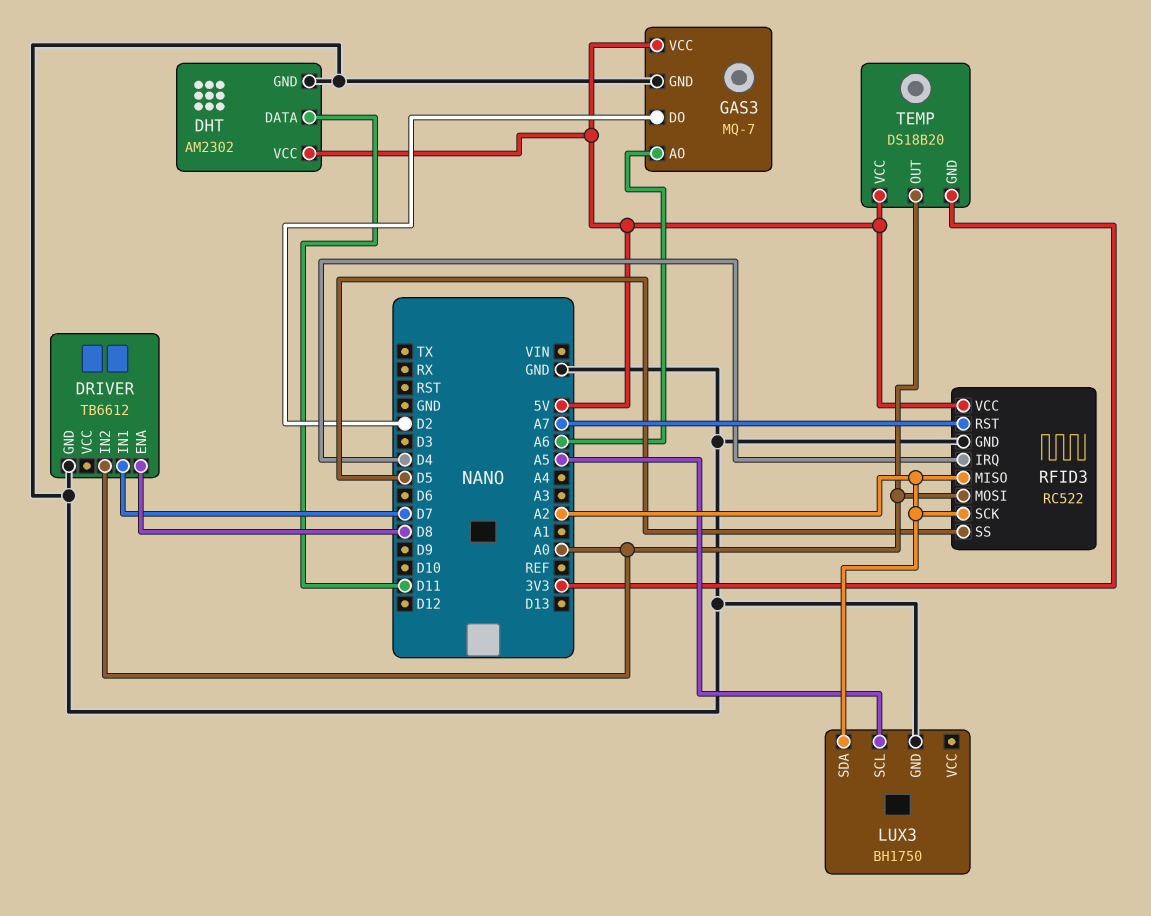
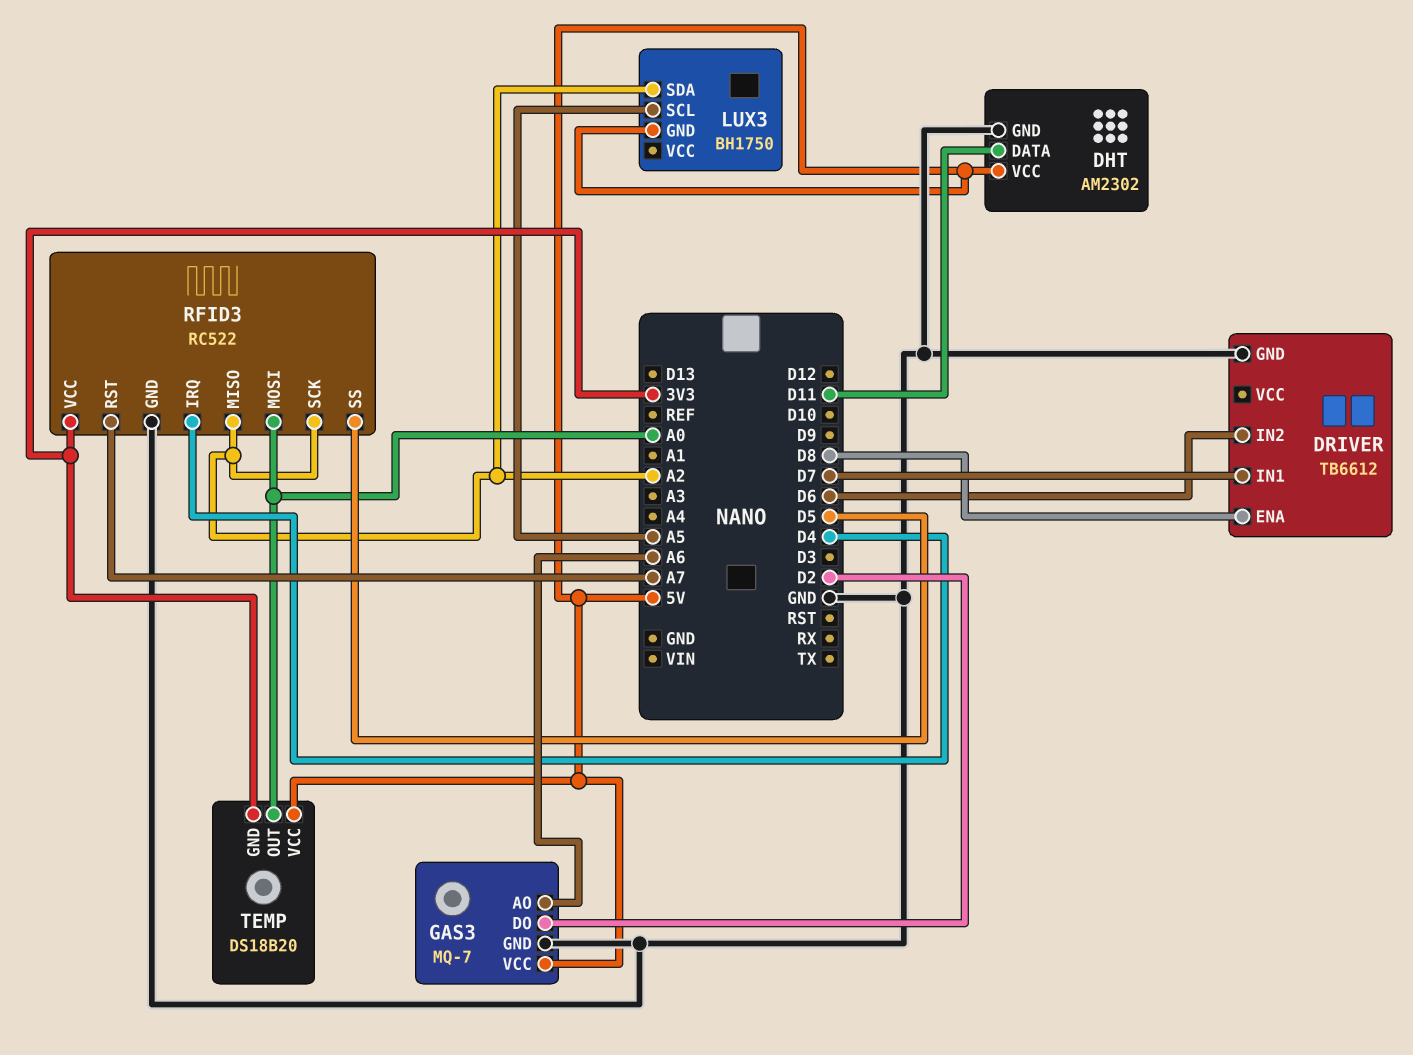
DRIVER pin IN2: A0 -> D6
LUX3 pin GND: GND -> 5V
RFID3 pin VCC: 5V -> 3V3

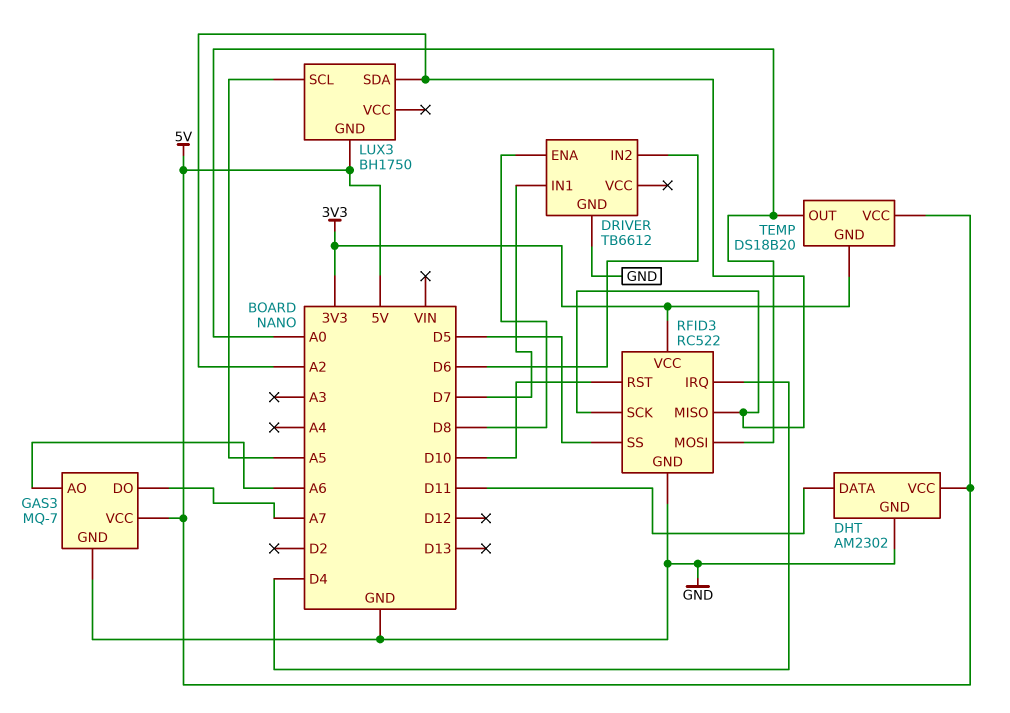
GAS3 pin DO: D2 -> A7
RFID3 pin RST: A7 -> D10

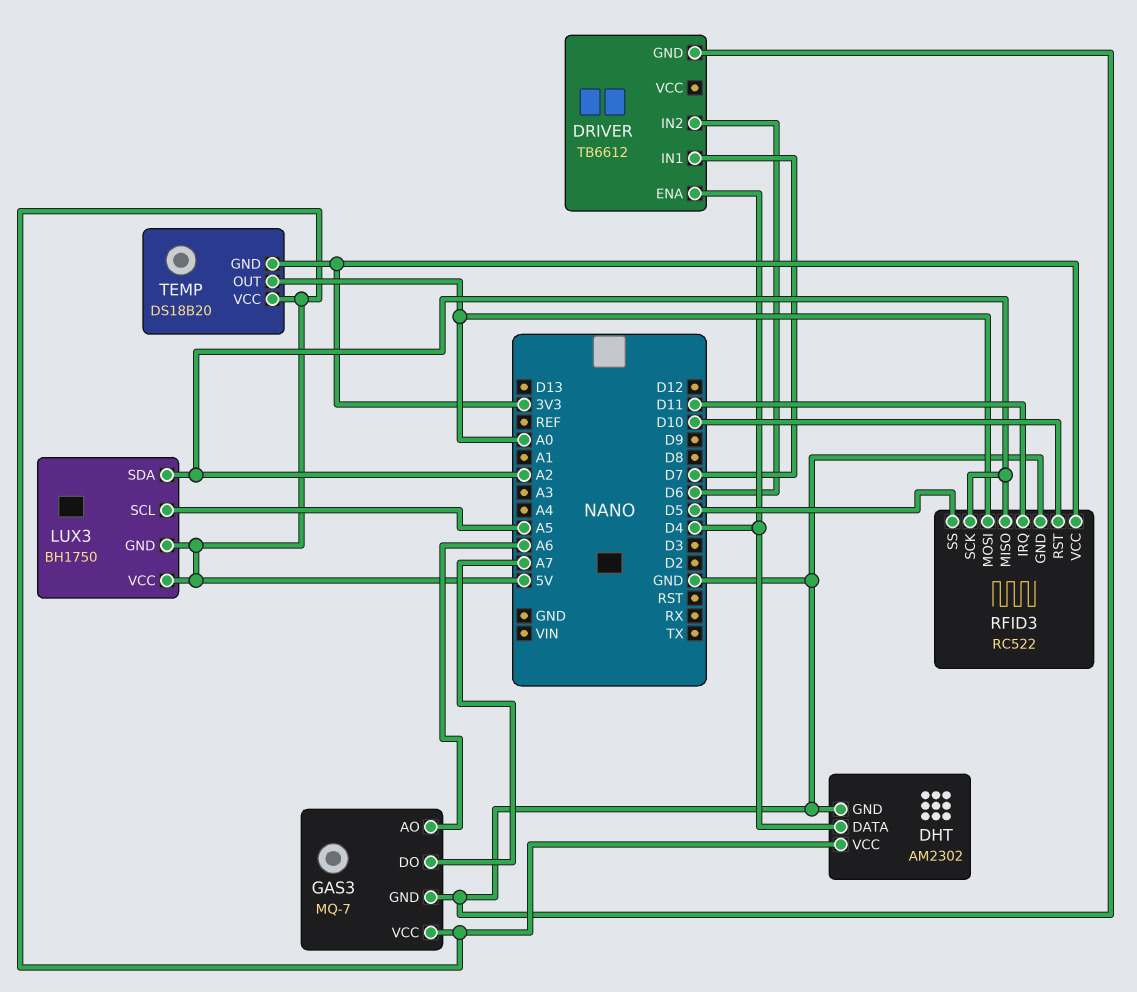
DHT pin DATA: D11 -> D4
DRIVER pin ENA: D8 -> D4
LUX3 pin VCC: none -> 5V
RFID3 pin IRQ: D4 -> D11

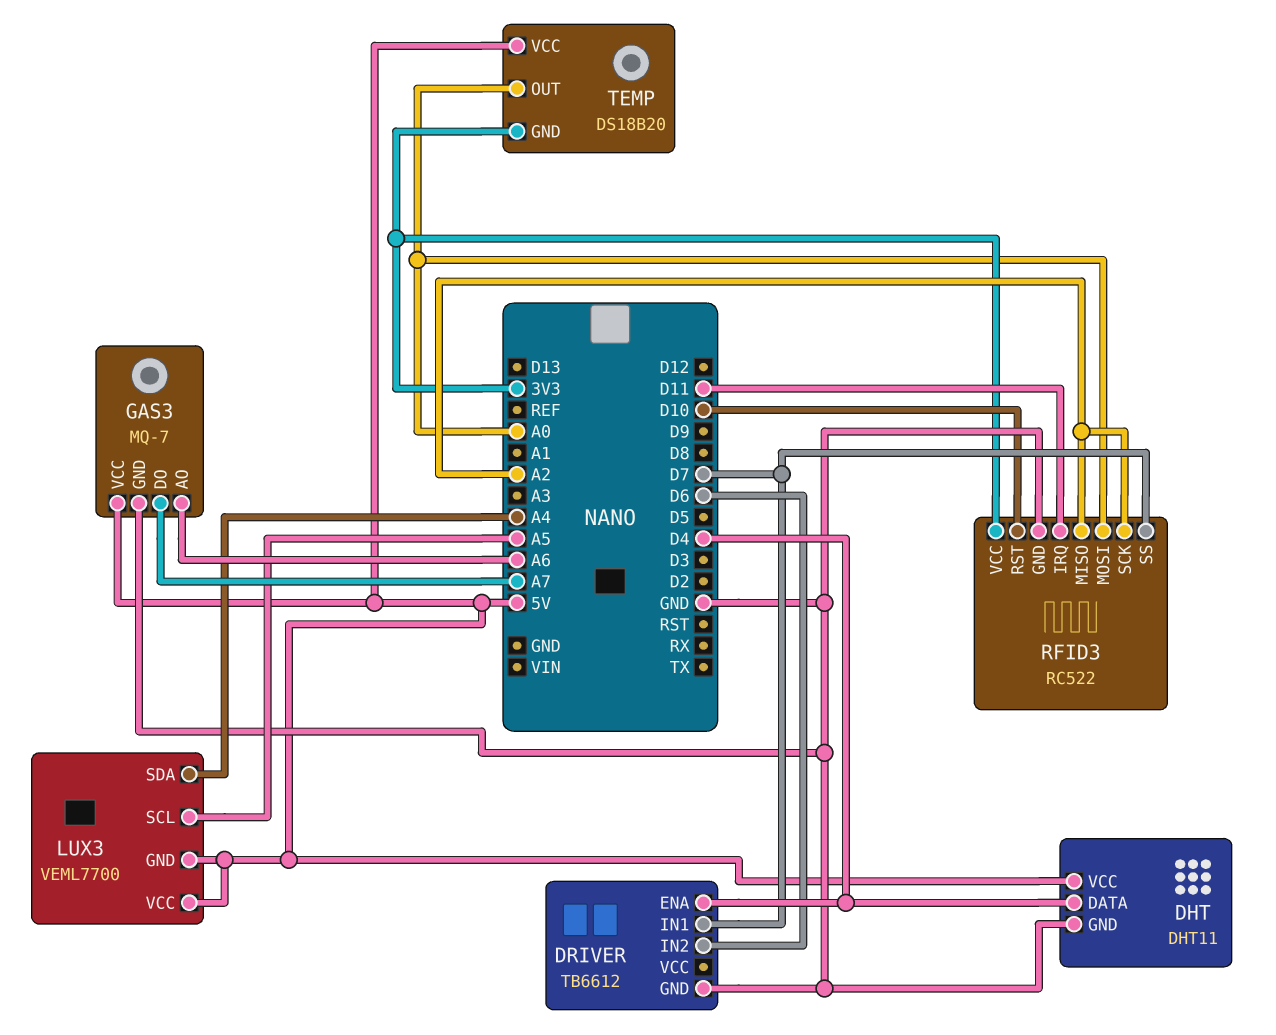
DHT: AM2302 -> DHT11
LUX3: BH1750 -> VEML7700
LUX3 pin SDA: A2 -> A4
RFID3 pin SS: D5 -> D7

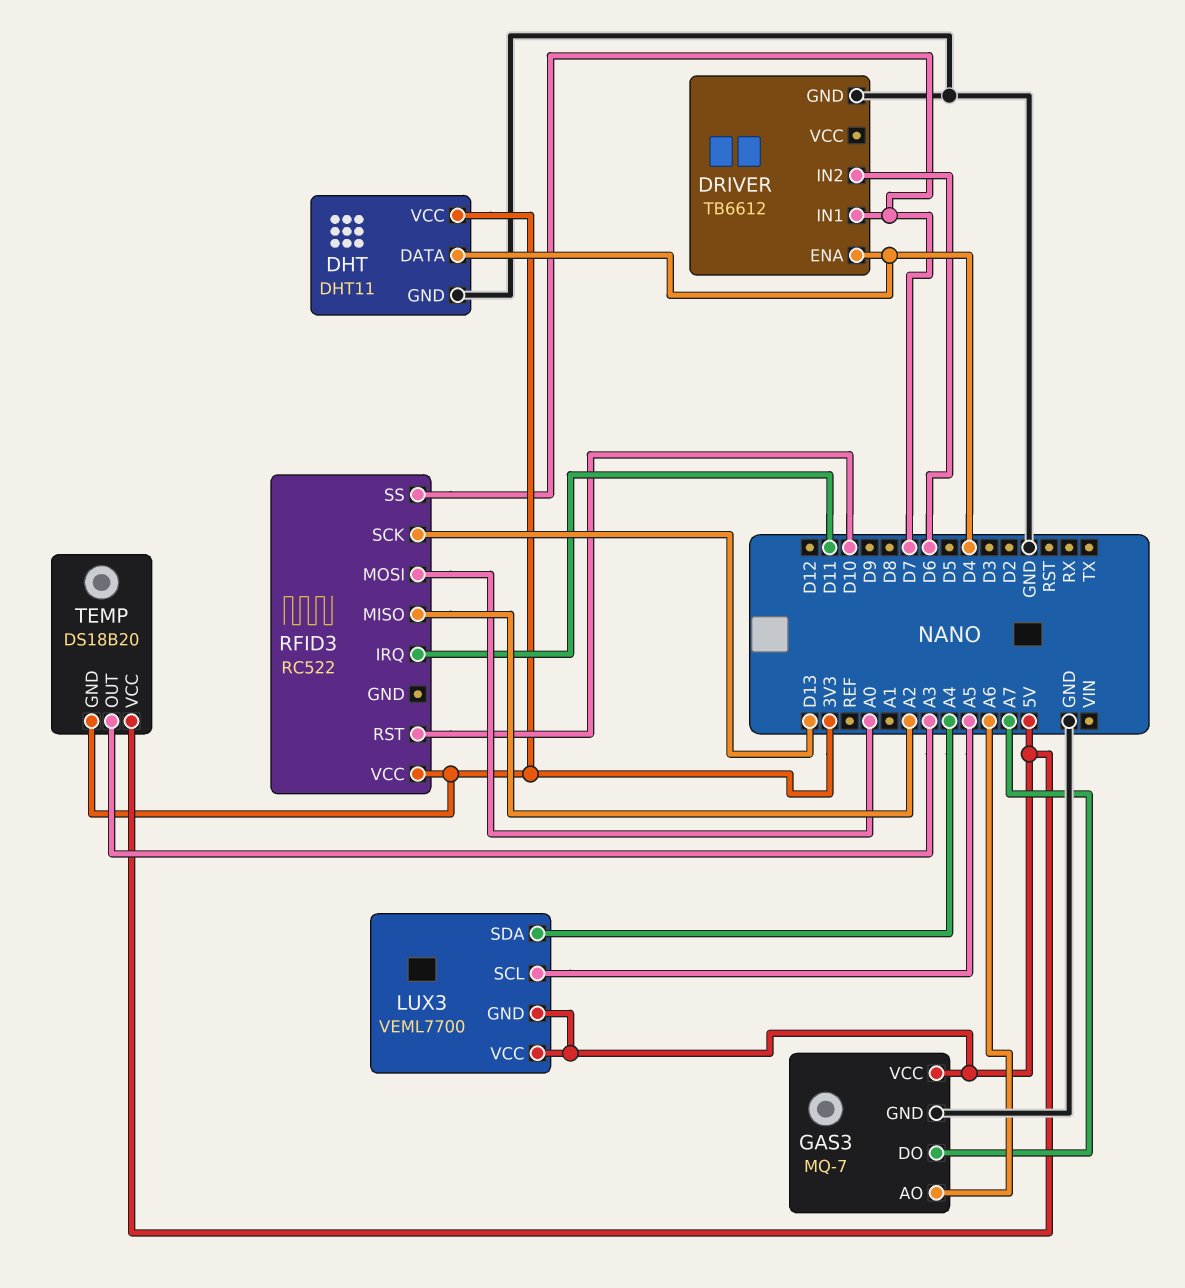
DHT pin VCC: 5V -> 3V3
RFID3 pin GND: GND -> none
RFID3 pin SCK: A2 -> D13
TEMP pin OUT: A0 -> A3

